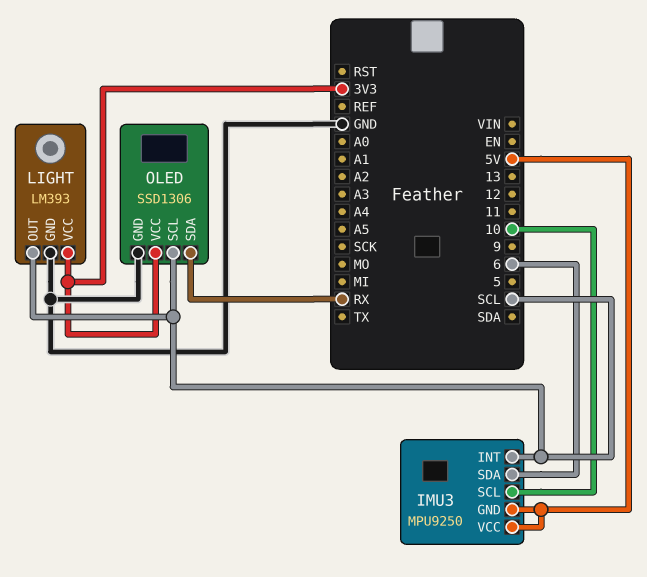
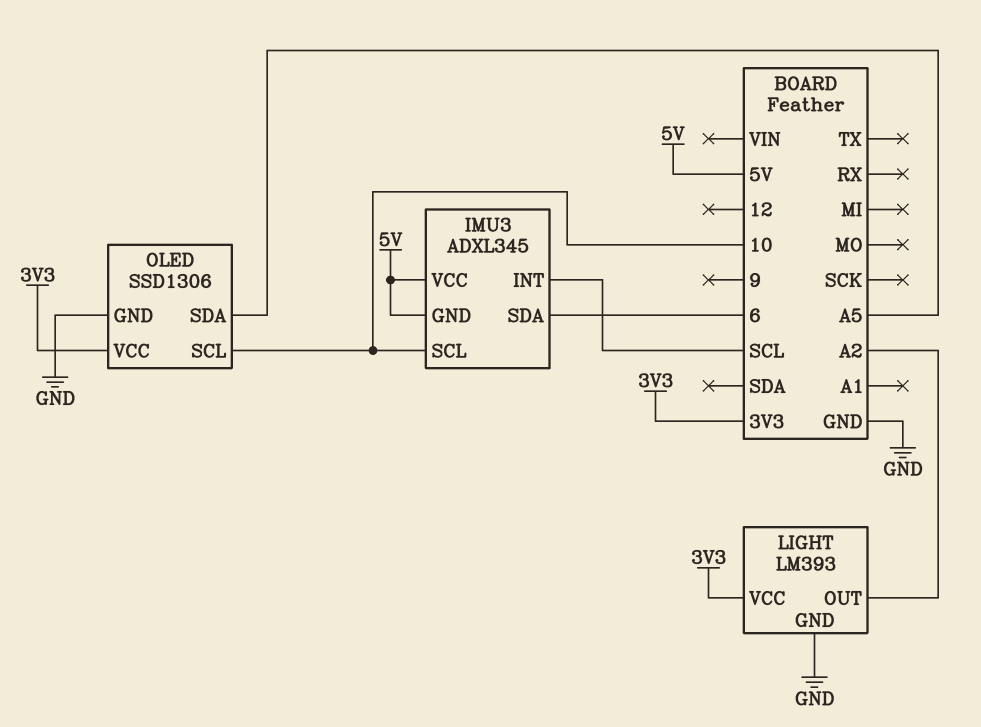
IMU3: MPU9250 -> ADXL345
LIGHT pin OUT: SCL -> A2
OLED pin SCL: SCL -> 10
OLED pin SDA: RX -> A5

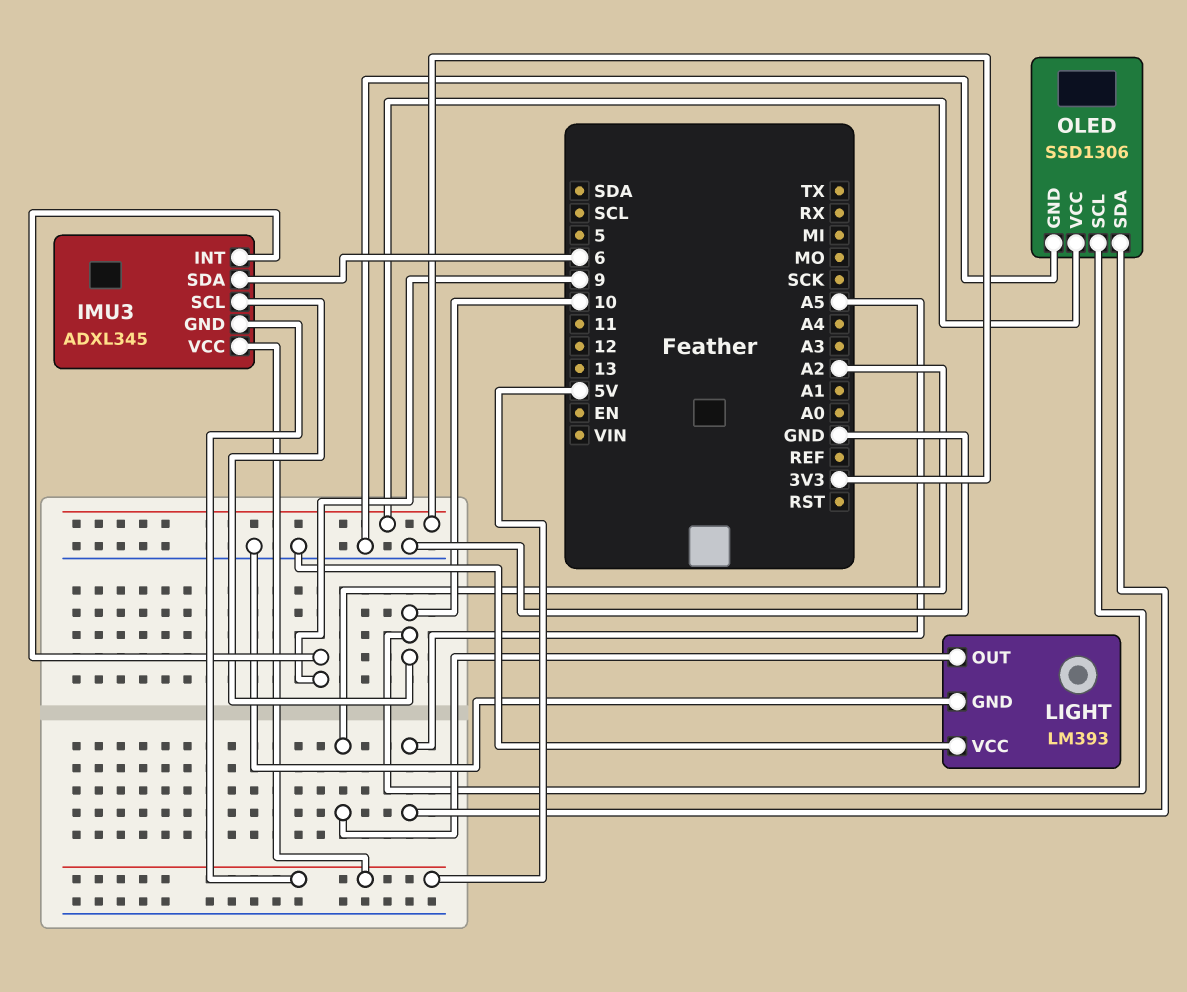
IMU3 pin INT: SCL -> 9
LIGHT pin VCC: 3V3 -> GND

